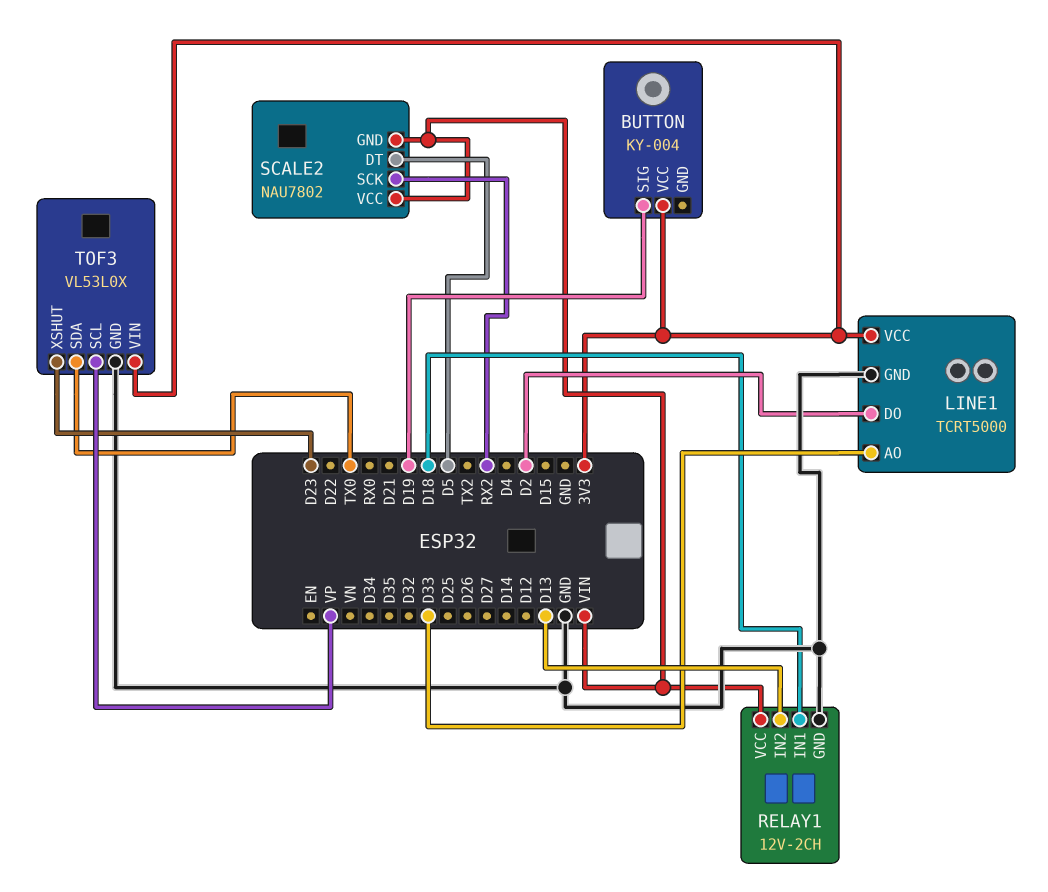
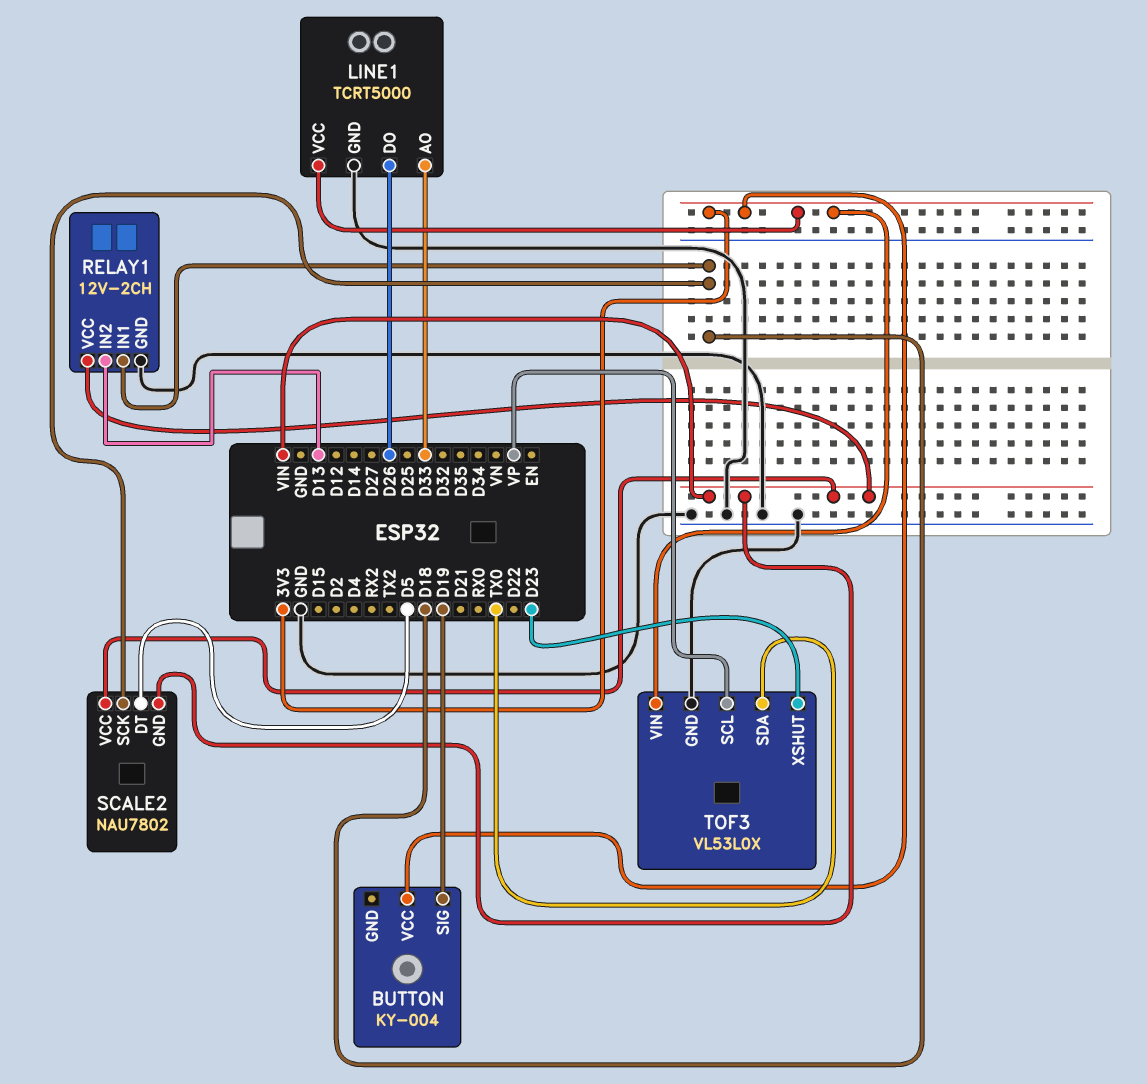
LINE1 pin DO: D2 -> D26
SCALE2 pin SCK: RX2 -> D18

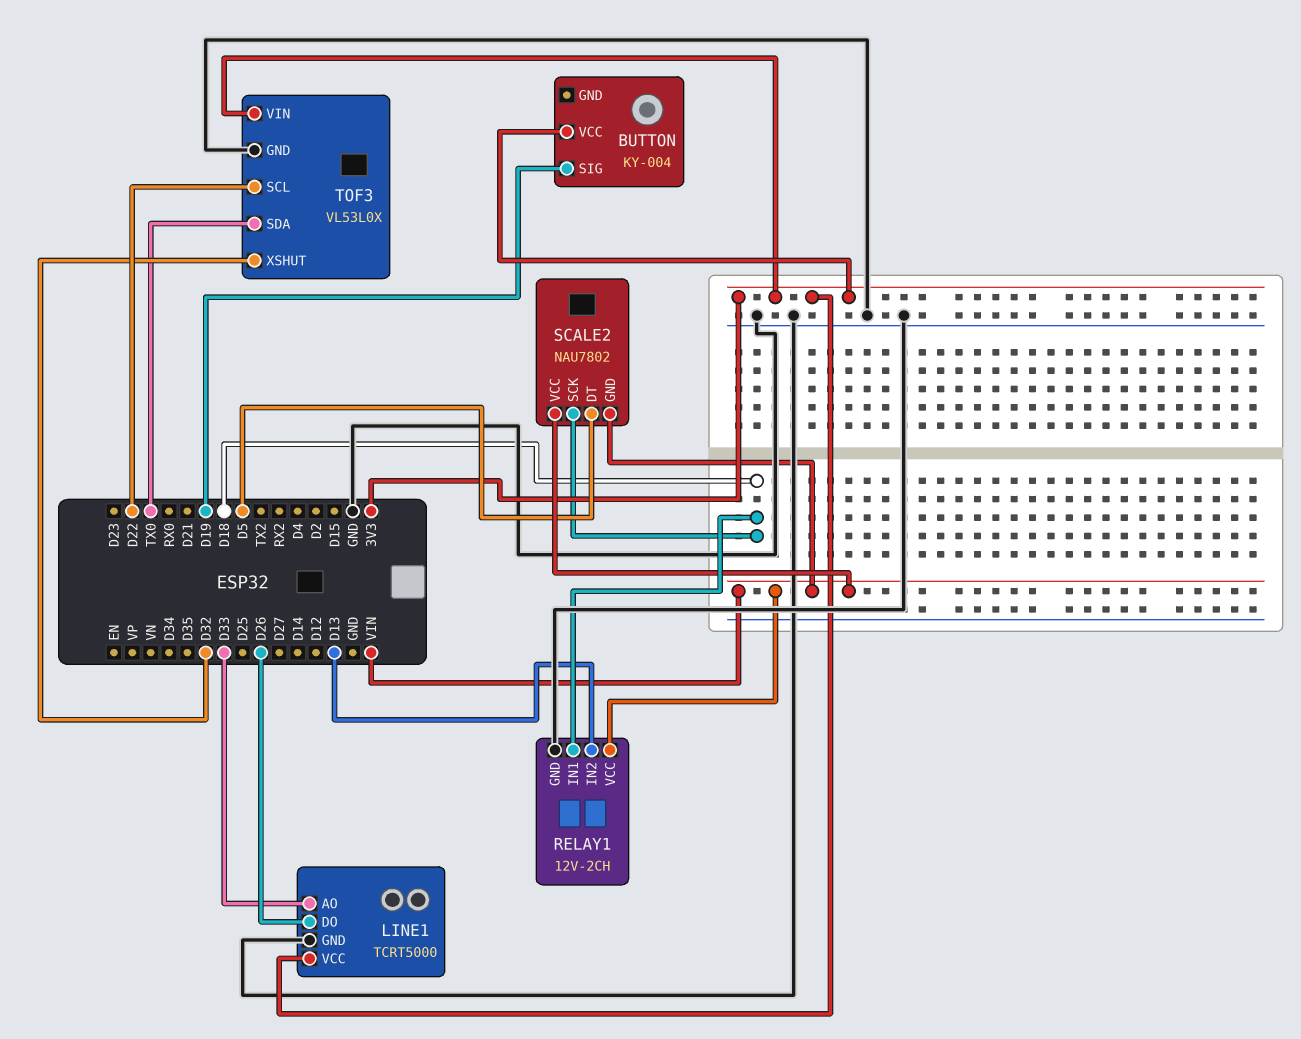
TOF3 pin SCL: VP -> D22
TOF3 pin XSHUT: D23 -> D32

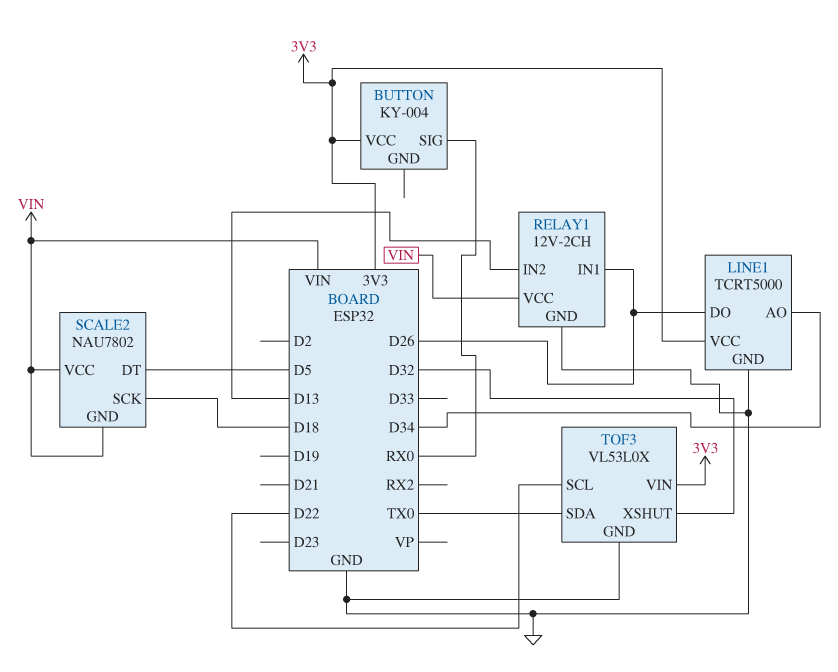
BUTTON pin SIG: D19 -> RX0
LINE1 pin AO: D33 -> D34
RELAY1 pin IN1: D18 -> D26

